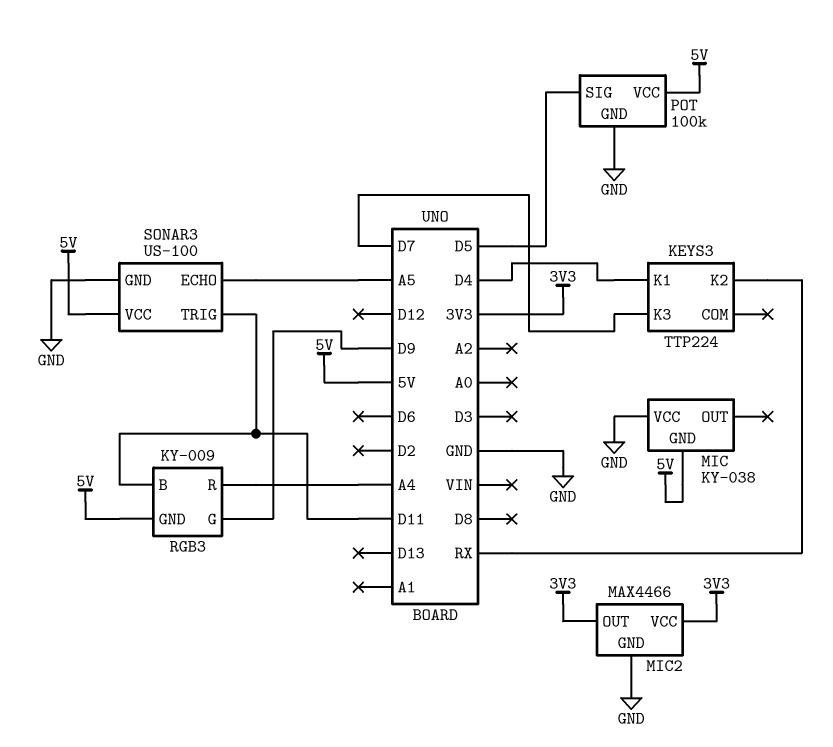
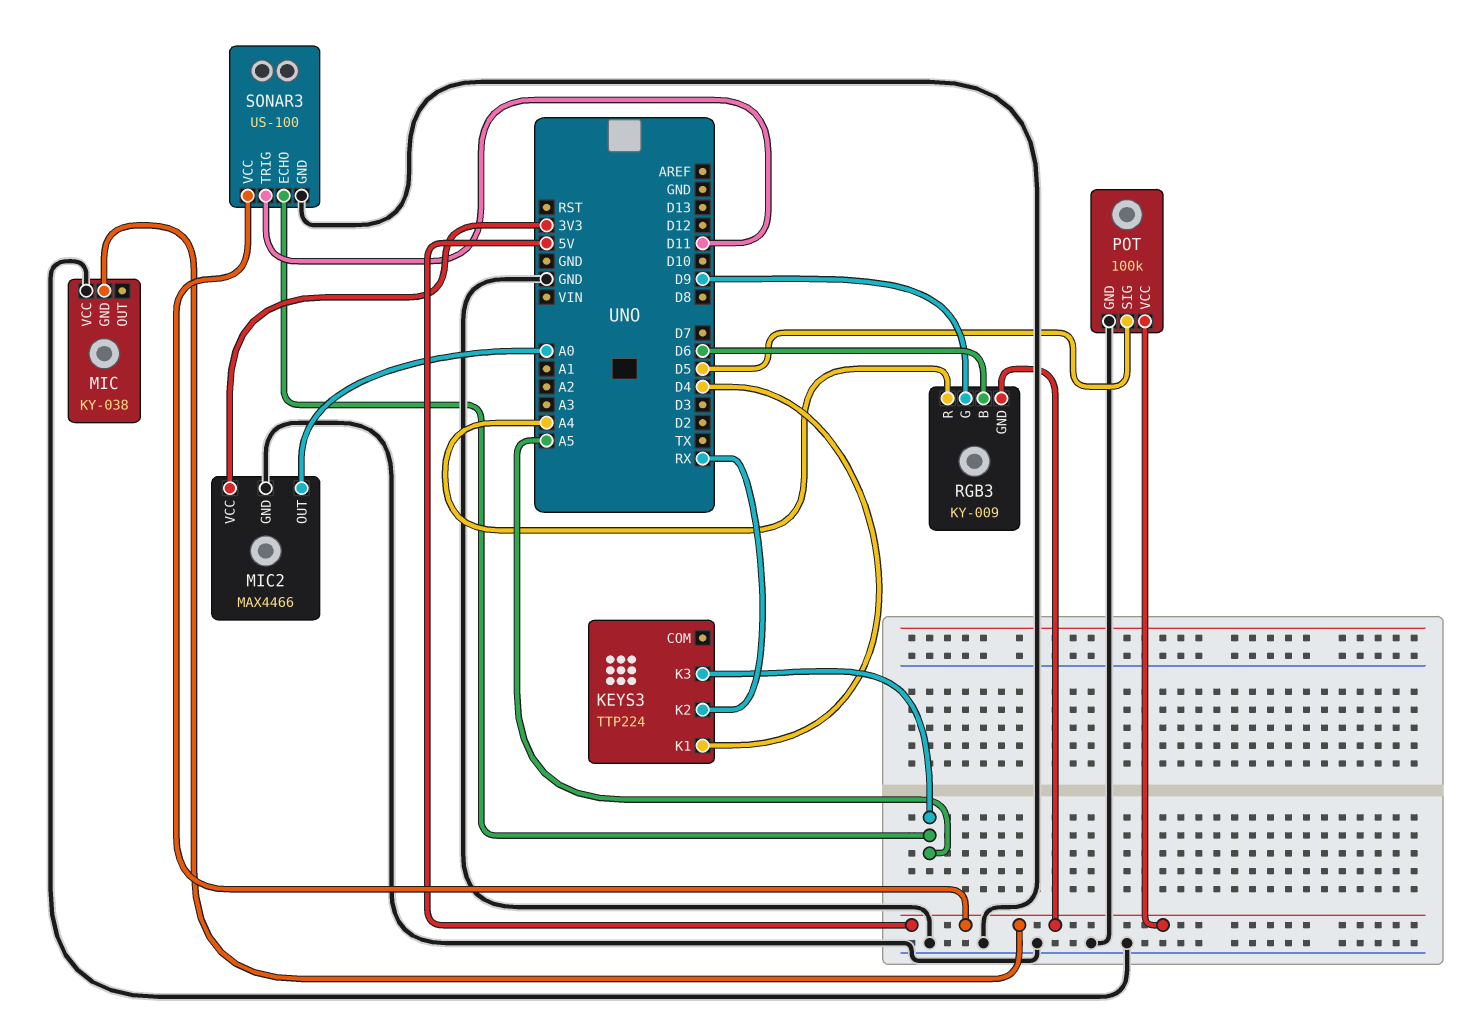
KEYS3 pin K3: D7 -> A5
MIC2 pin OUT: 3V3 -> A0
RGB3 pin B: D11 -> D6

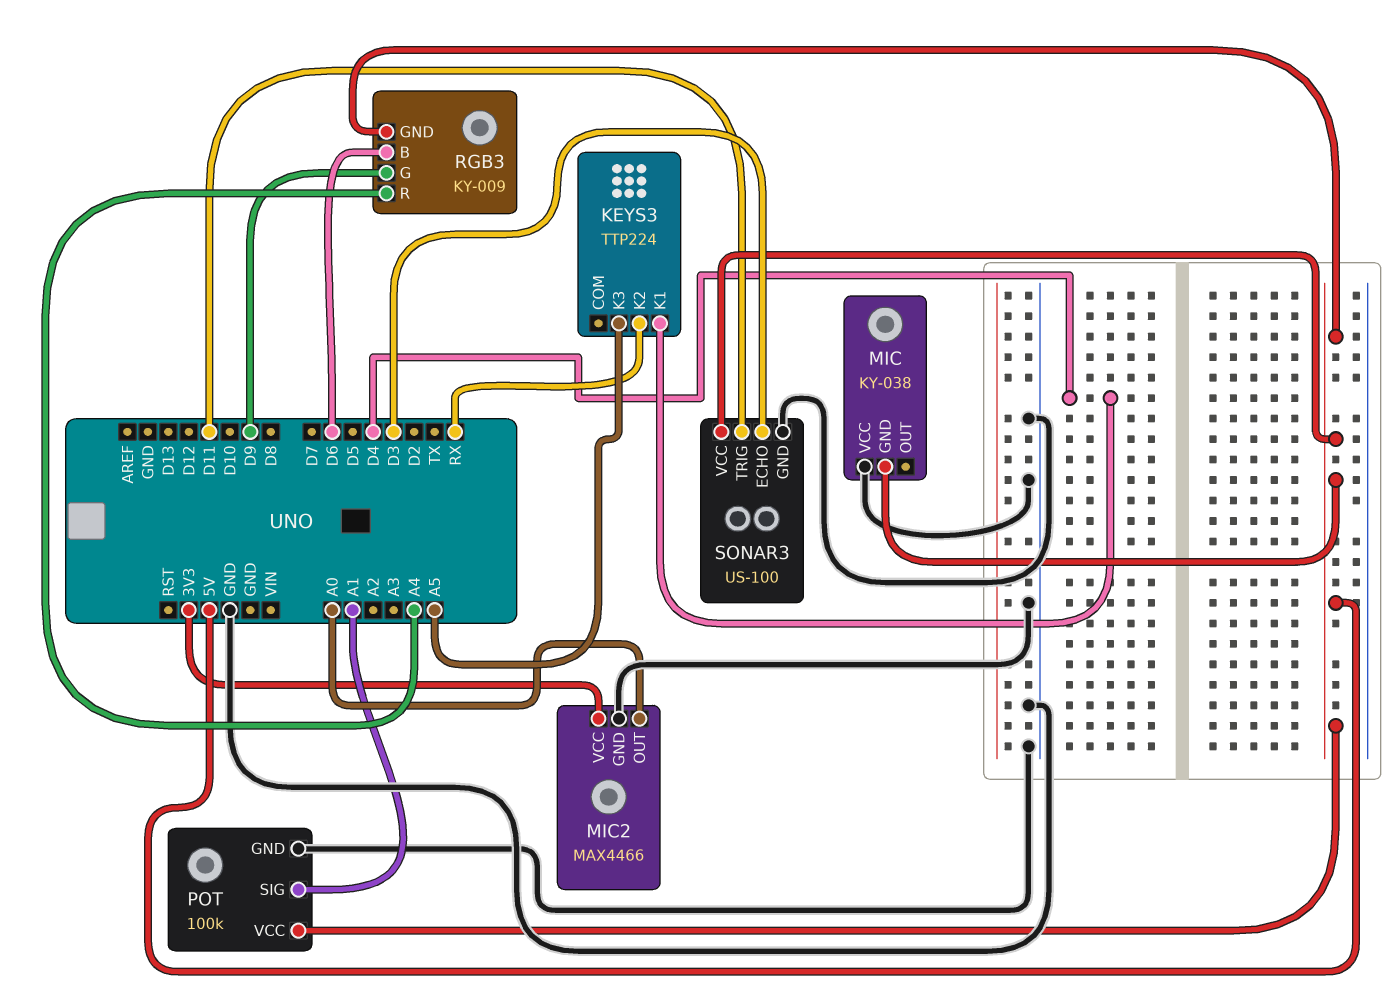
POT pin SIG: D5 -> A1
SONAR3 pin ECHO: A5 -> D3

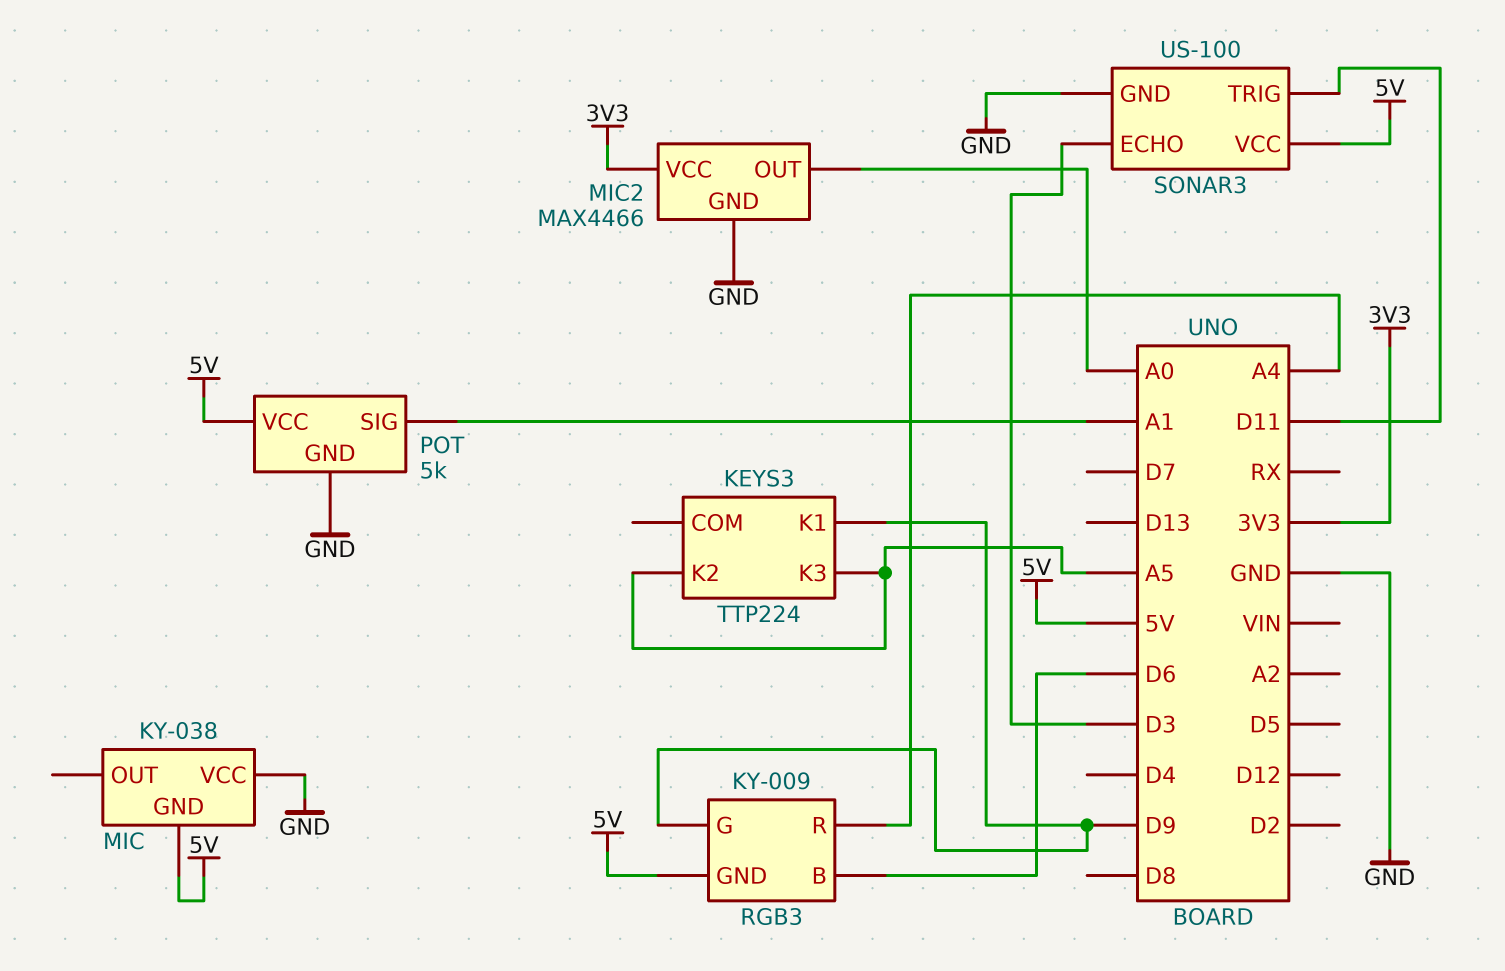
KEYS3 pin K1: D4 -> D9
KEYS3 pin K2: RX -> A5
POT: 100k -> 5k

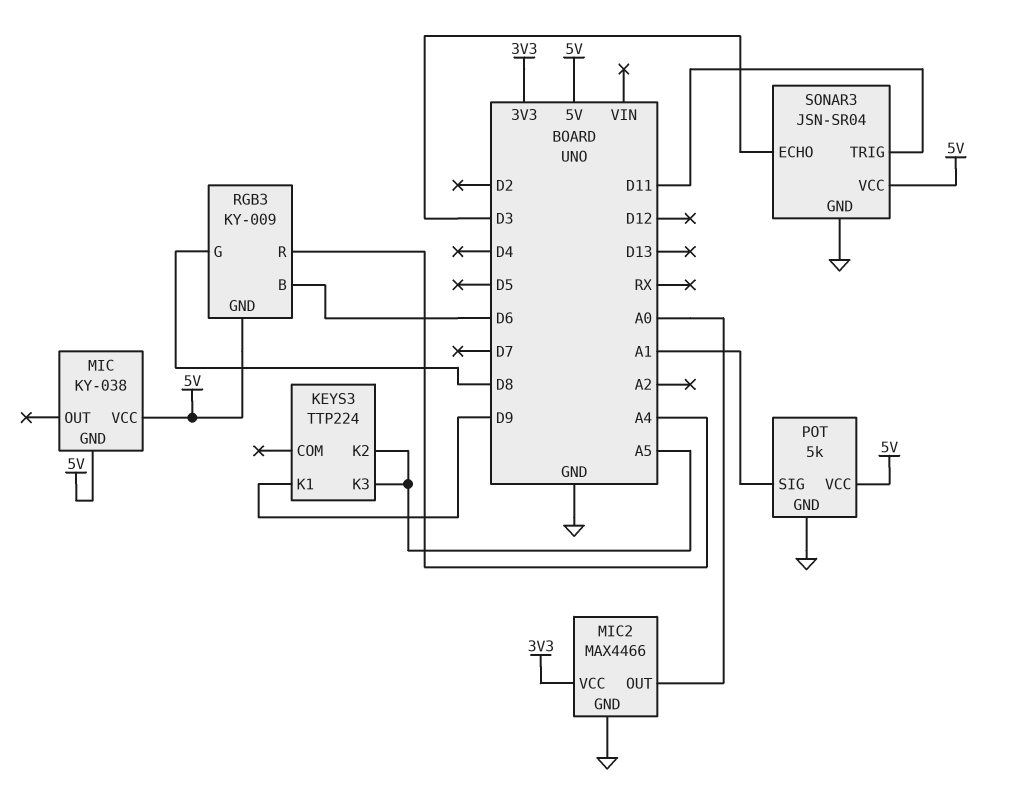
MIC pin VCC: GND -> 5V
RGB3 pin G: D9 -> D8
SONAR3: US-100 -> JSN-SR04

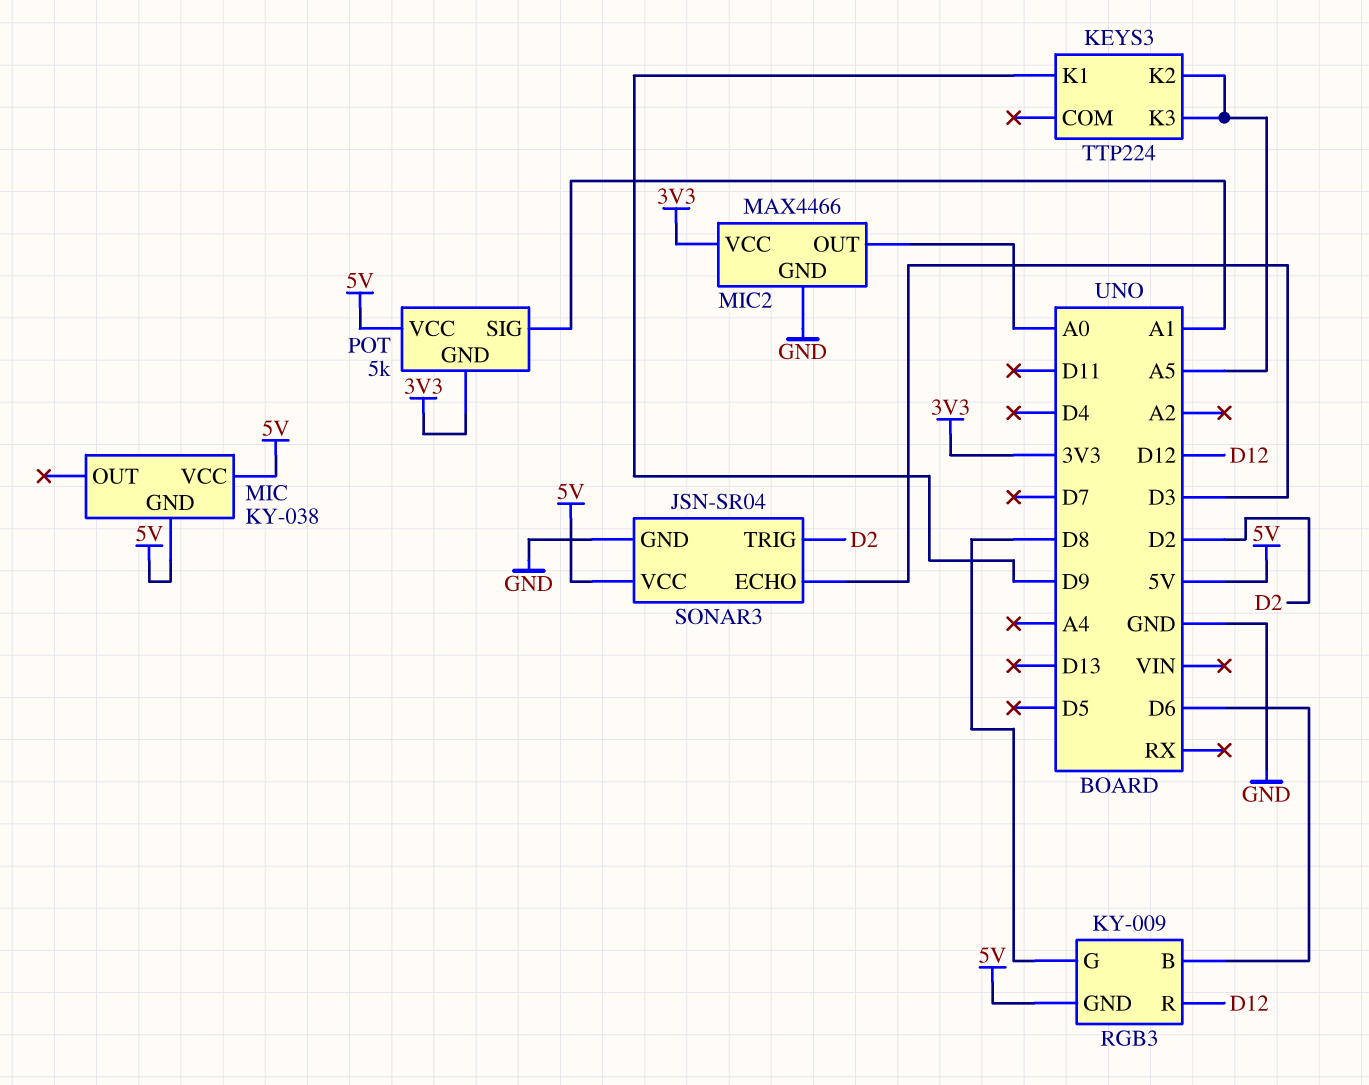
POT pin GND: GND -> 3V3
RGB3 pin R: A4 -> D12
SONAR3 pin TRIG: D11 -> D2

